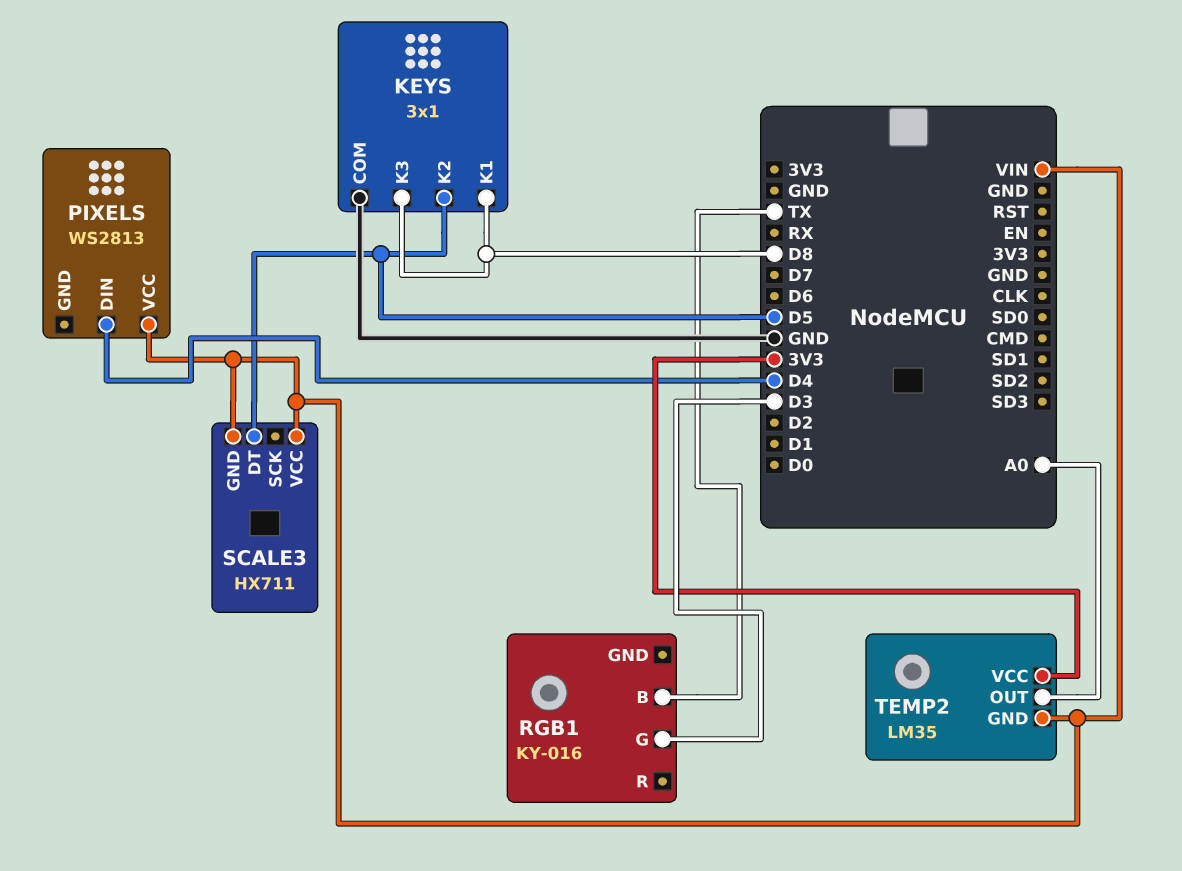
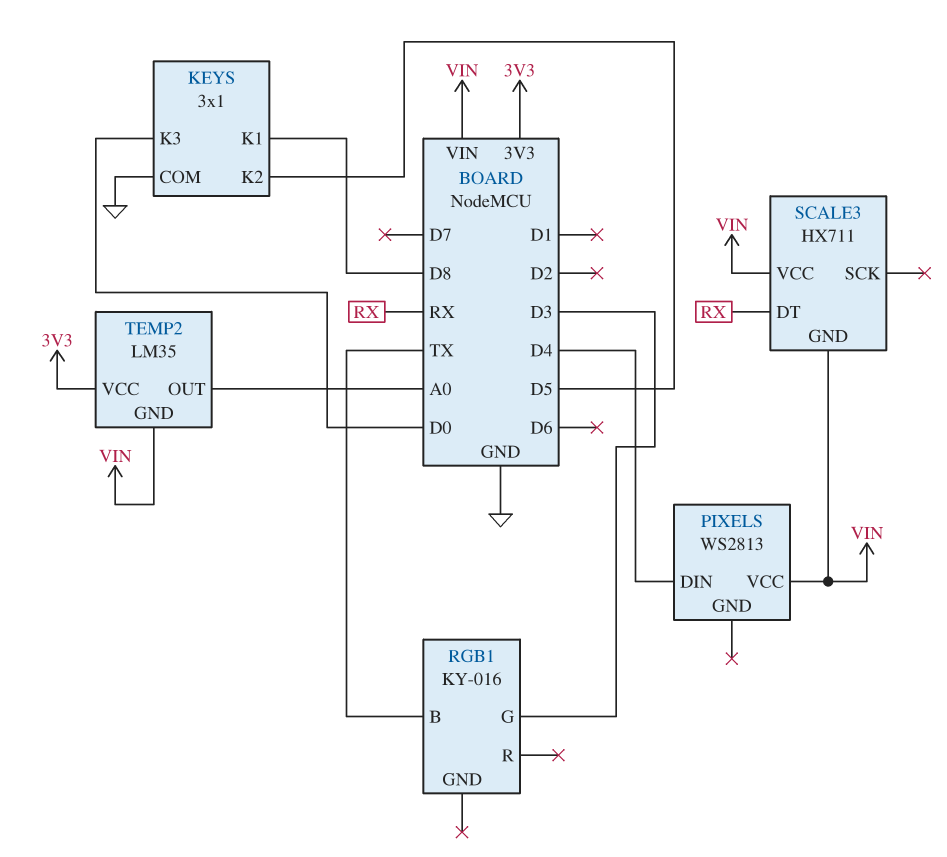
KEYS pin K3: D8 -> D0
SCALE3 pin DT: D5 -> RX

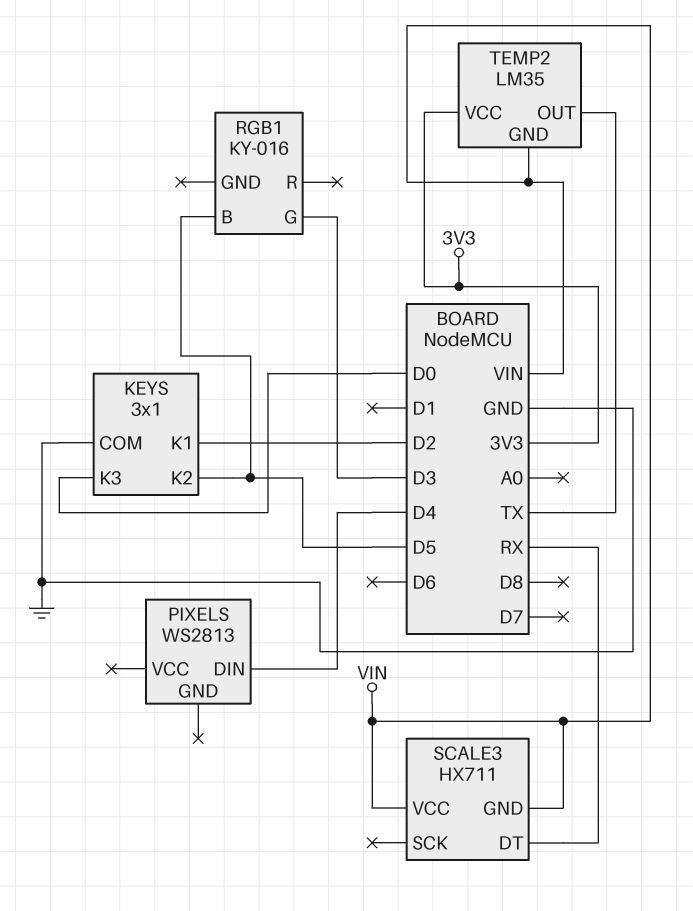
KEYS pin K1: D8 -> D2
PIXELS pin VCC: VIN -> none
RGB1 pin B: TX -> D5
TEMP2 pin OUT: A0 -> TX

